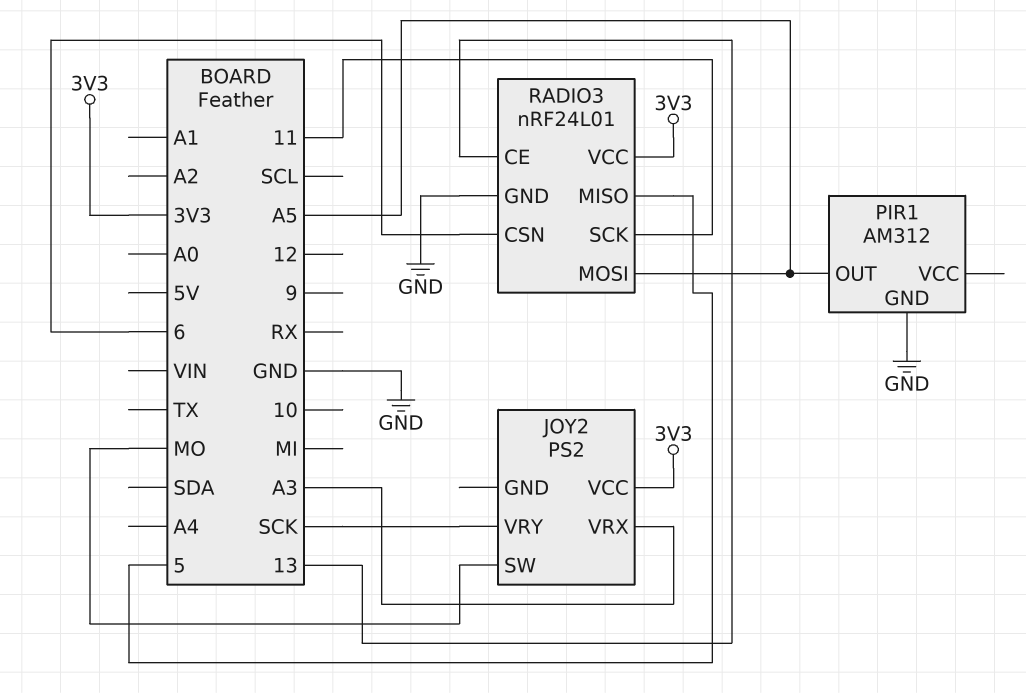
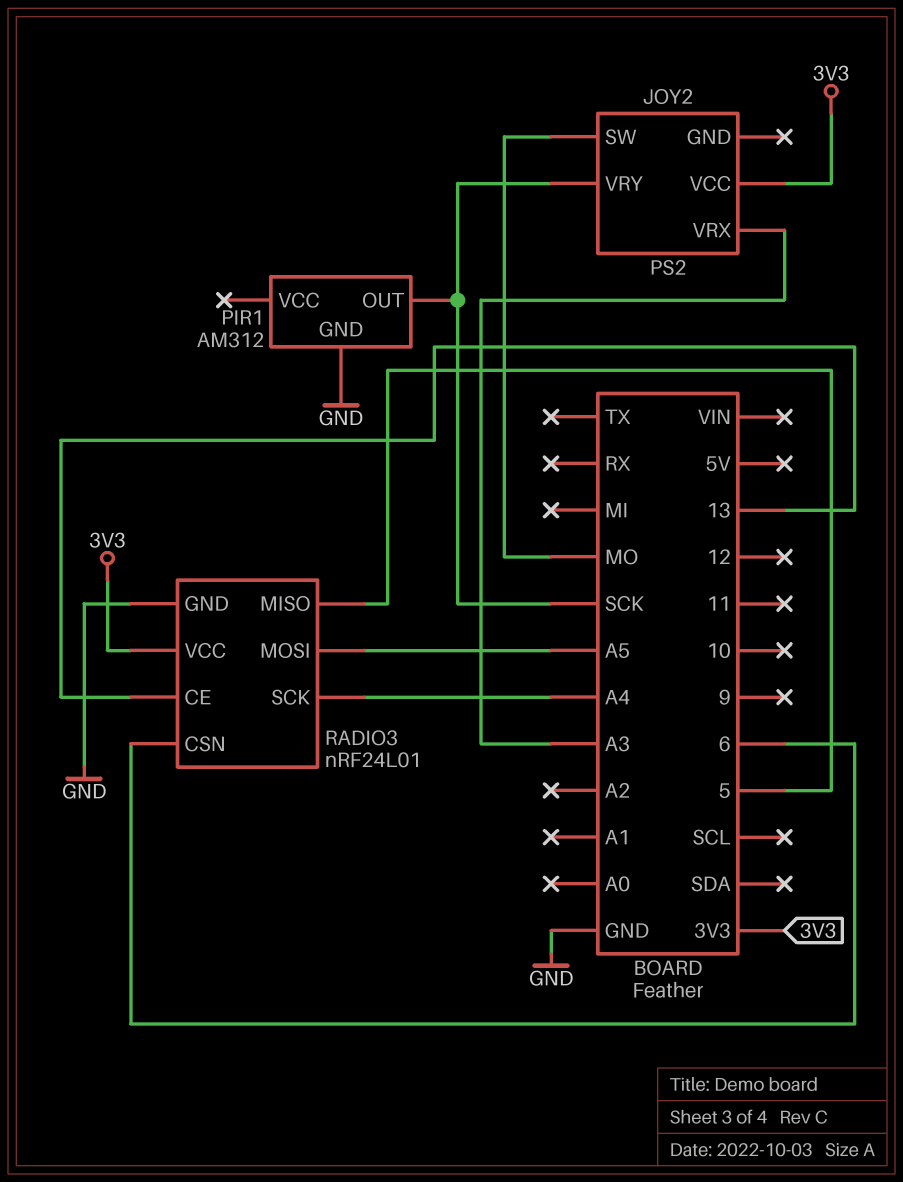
PIR1 pin OUT: A5 -> SCK
RADIO3 pin SCK: 11 -> A4

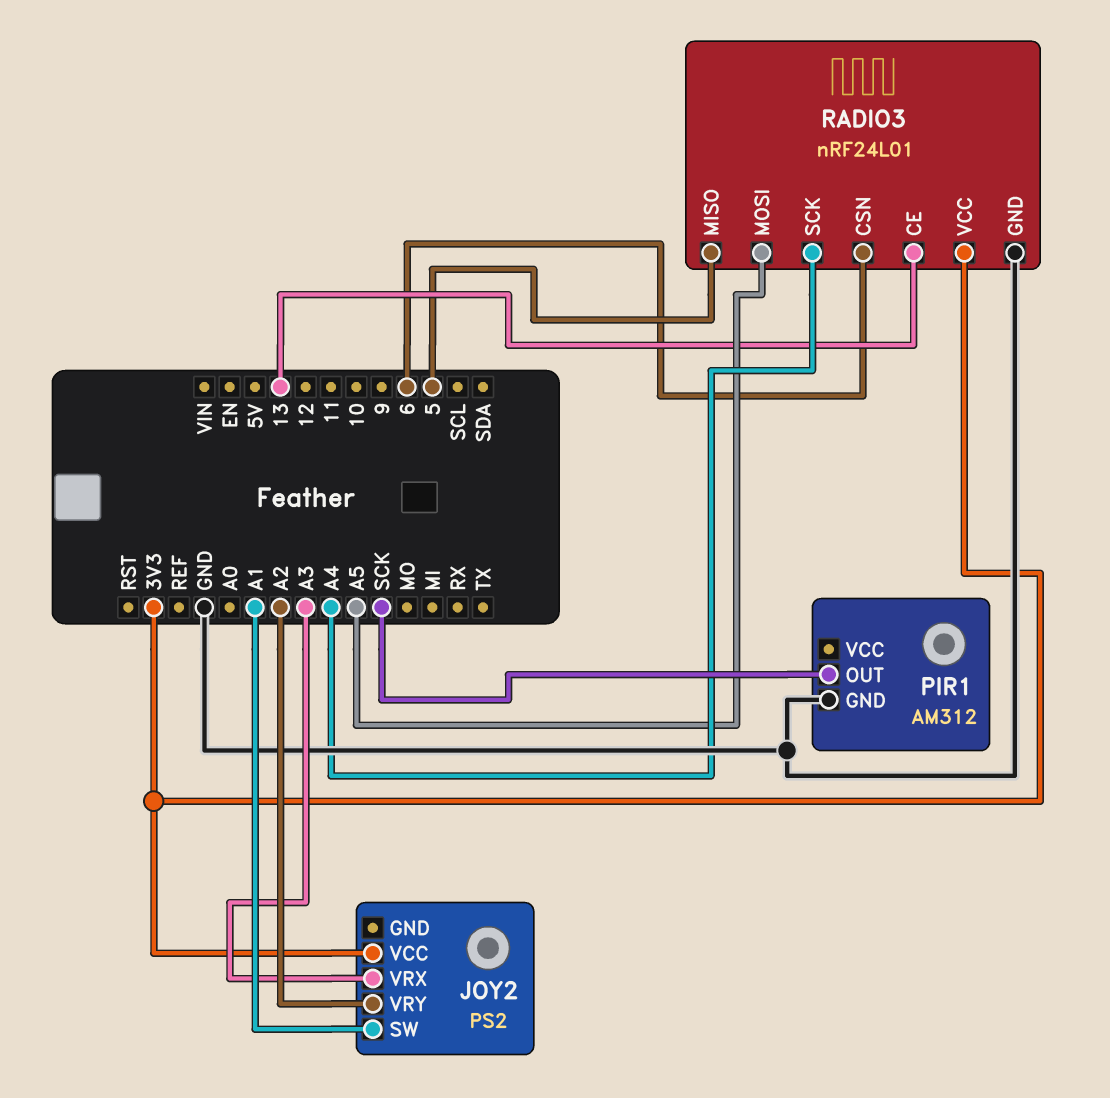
JOY2 pin SW: MO -> A1
JOY2 pin VRY: SCK -> A2

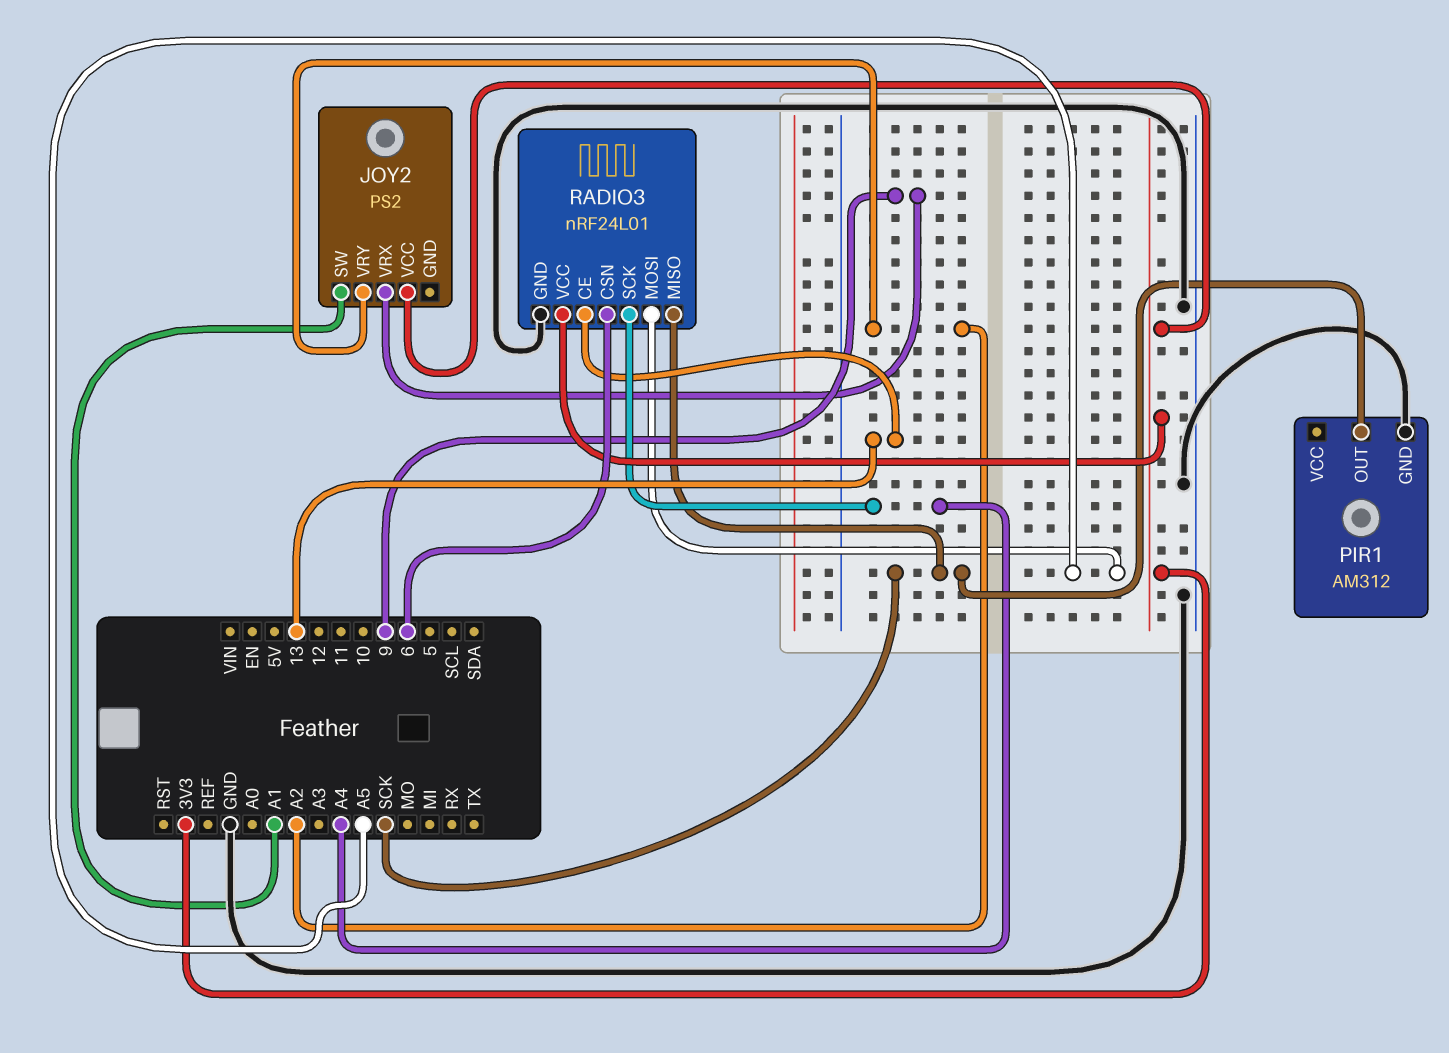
JOY2 pin VRX: A3 -> 9
RADIO3 pin MISO: 5 -> SCK

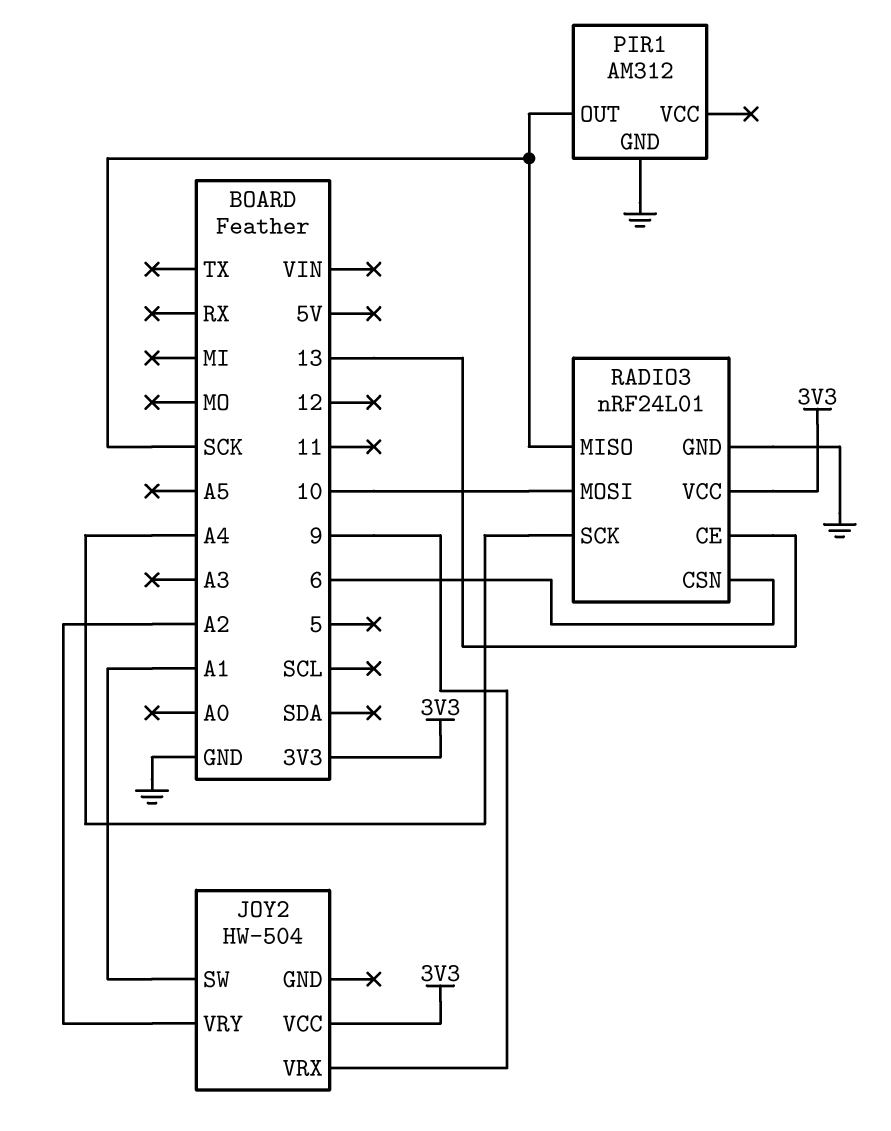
JOY2: PS2 -> HW-504
RADIO3 pin MOSI: A5 -> 10

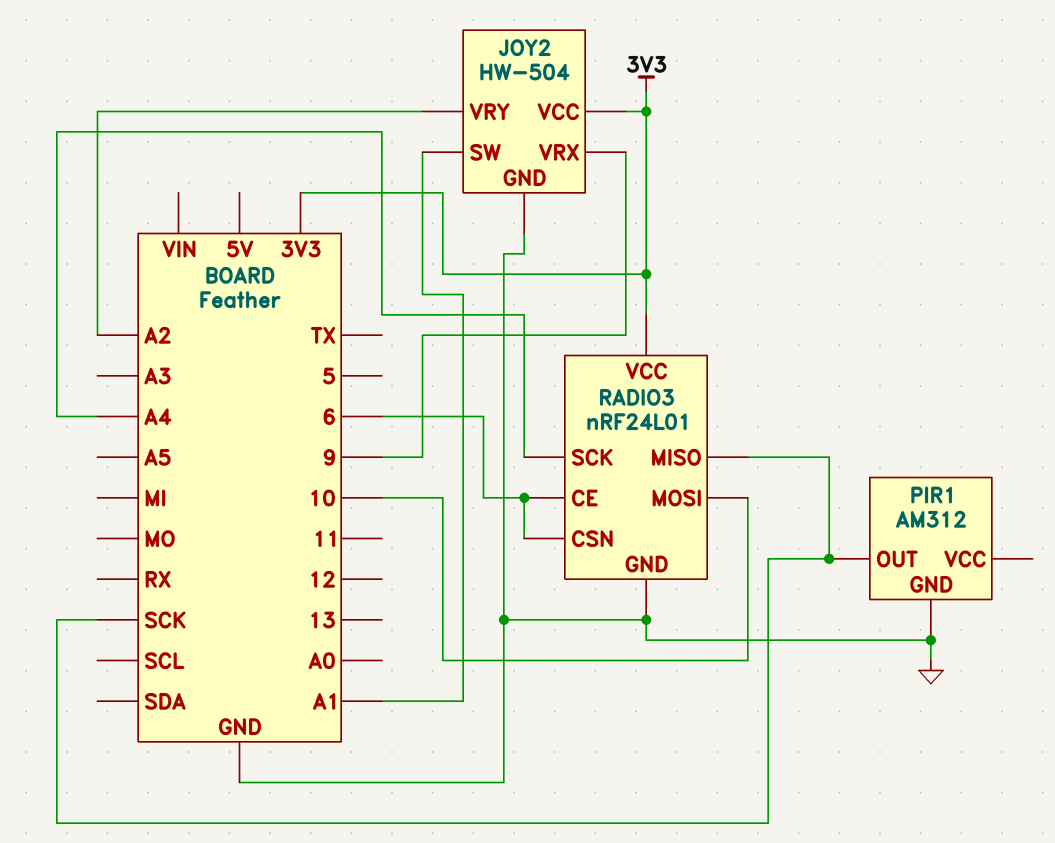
JOY2 pin GND: none -> GND
RADIO3 pin CE: 13 -> 6

